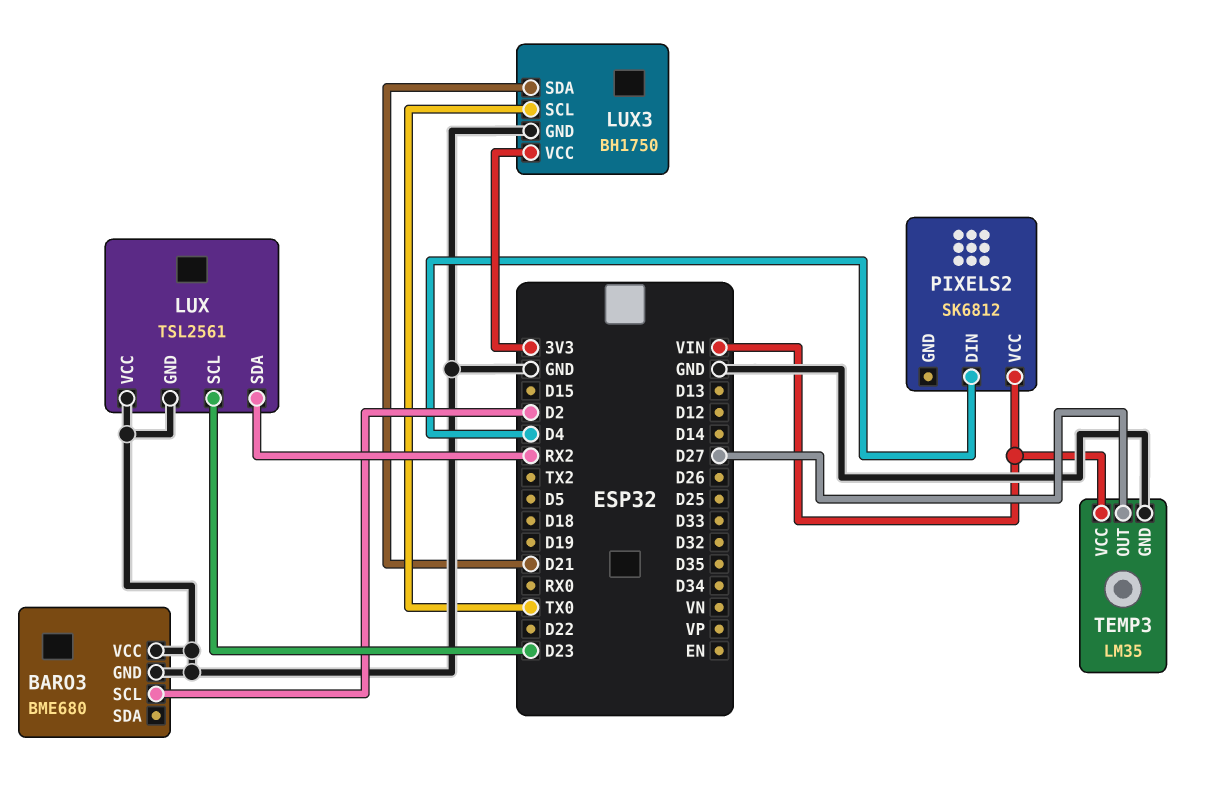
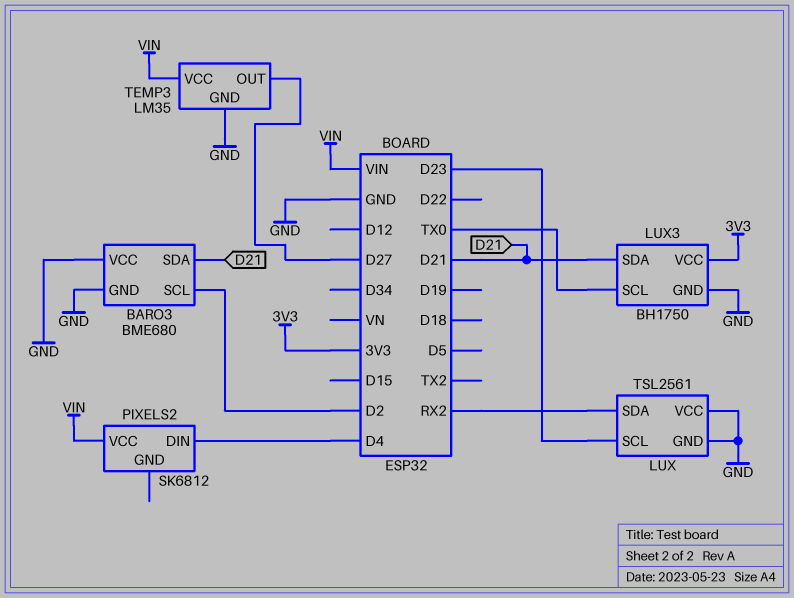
BARO3 pin SDA: none -> D21

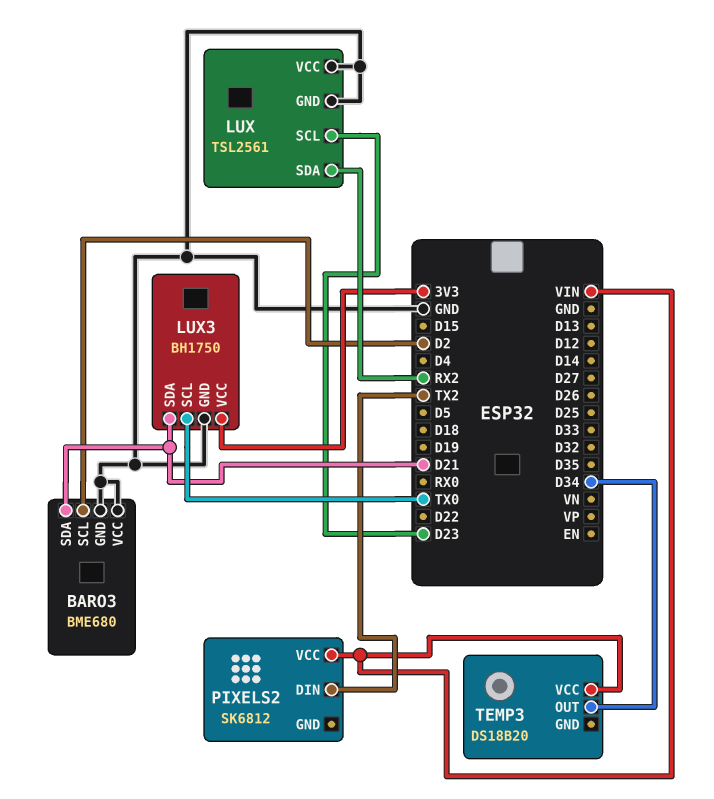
PIXELS2 pin DIN: D4 -> TX2
TEMP3: LM35 -> DS18B20
TEMP3 pin GND: GND -> none
TEMP3 pin OUT: D27 -> D34

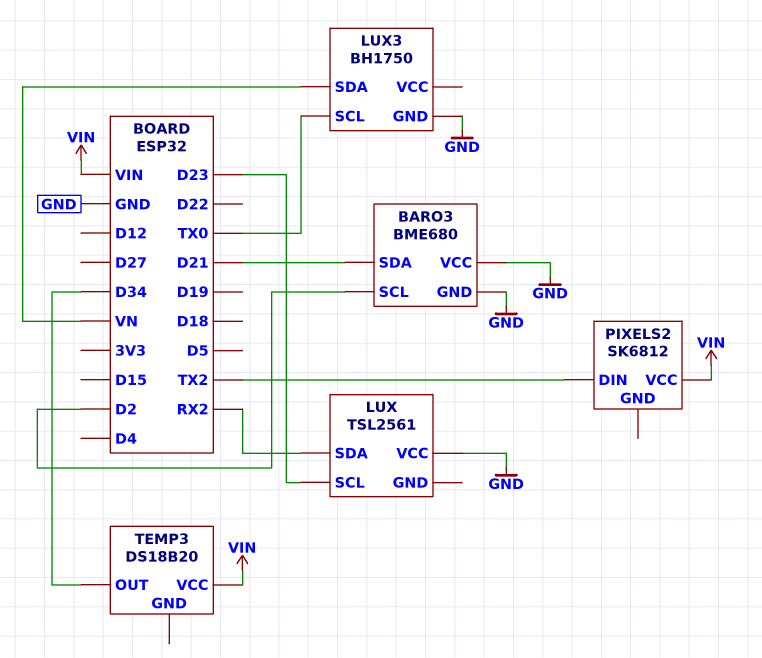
LUX pin GND: GND -> none
LUX3 pin SDA: D21 -> VN
LUX3 pin VCC: 3V3 -> none

